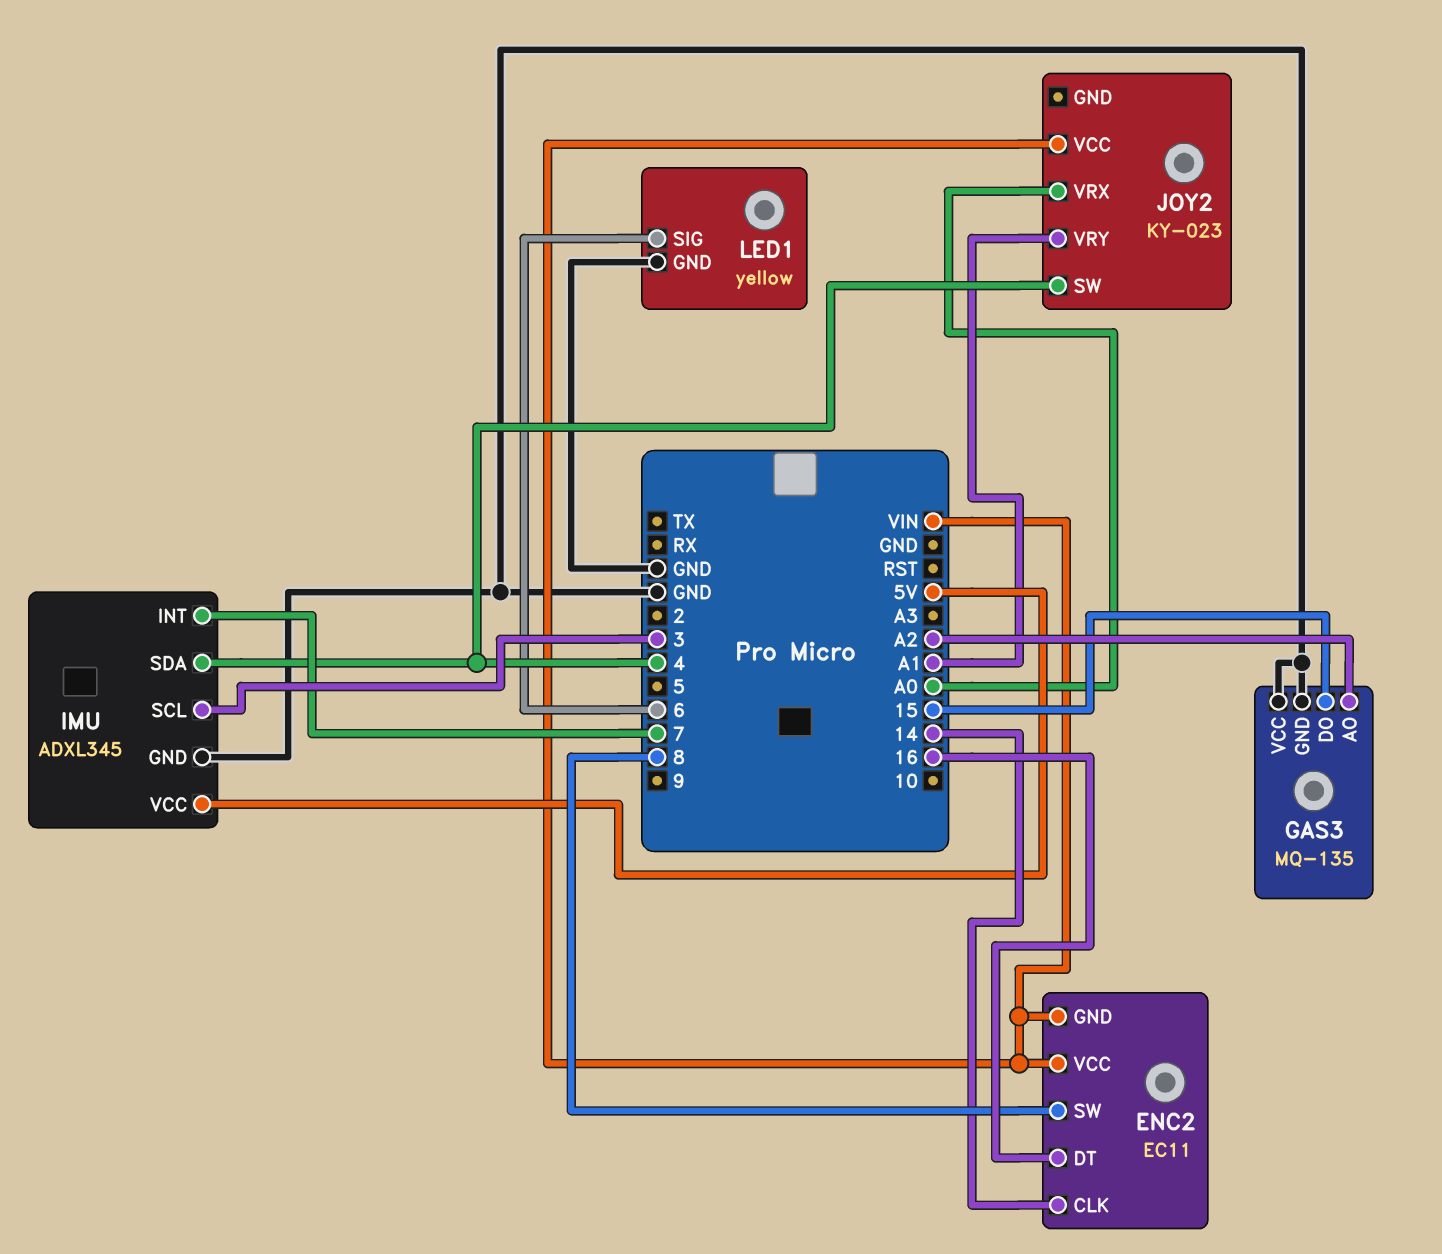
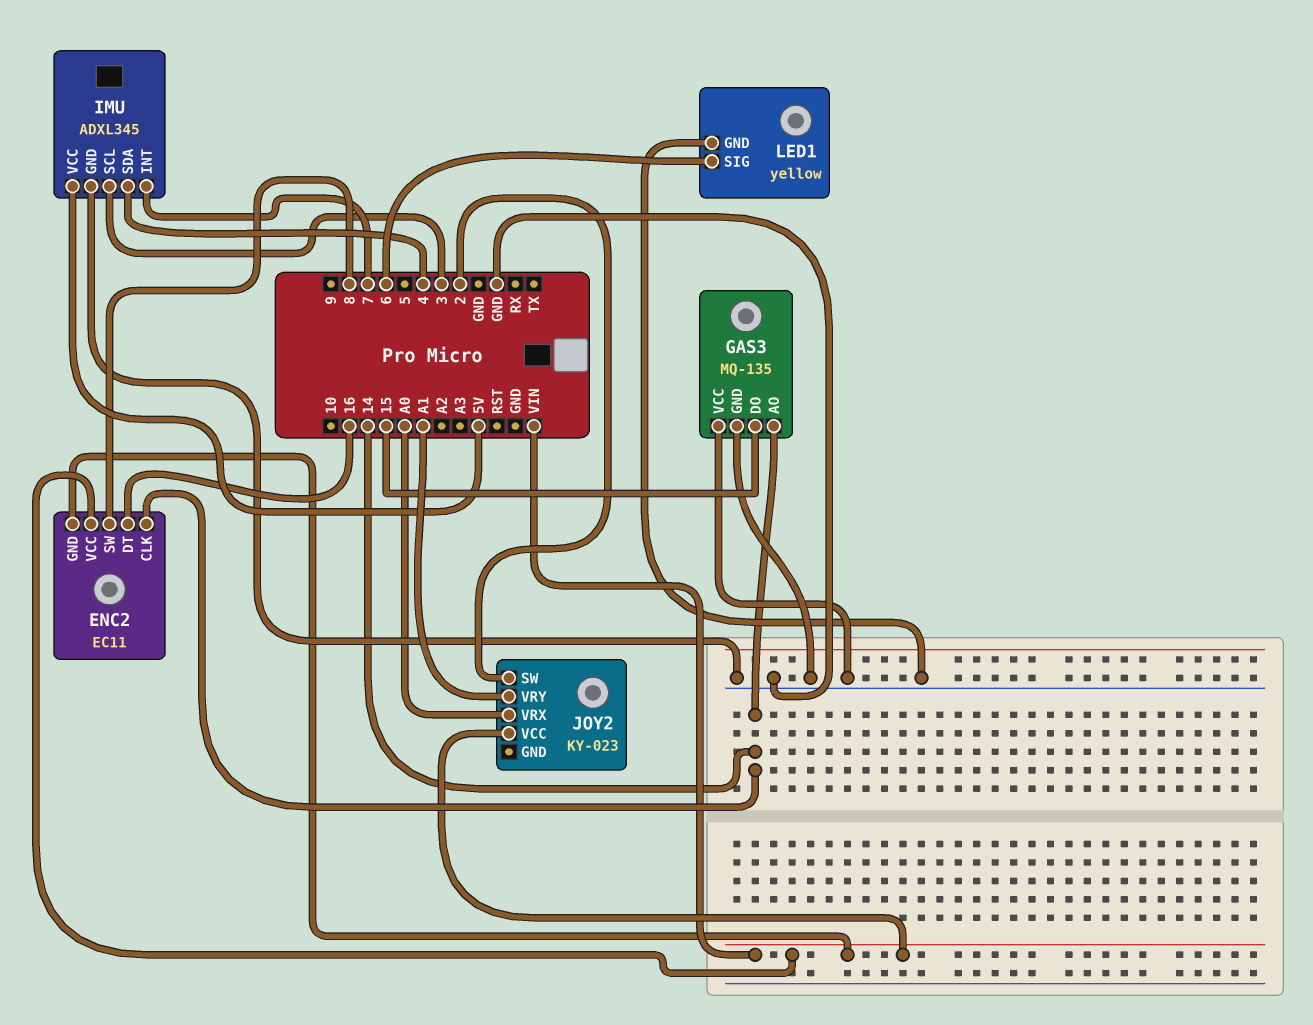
GAS3 pin AO: A2 -> 14
JOY2 pin SW: 4 -> 2

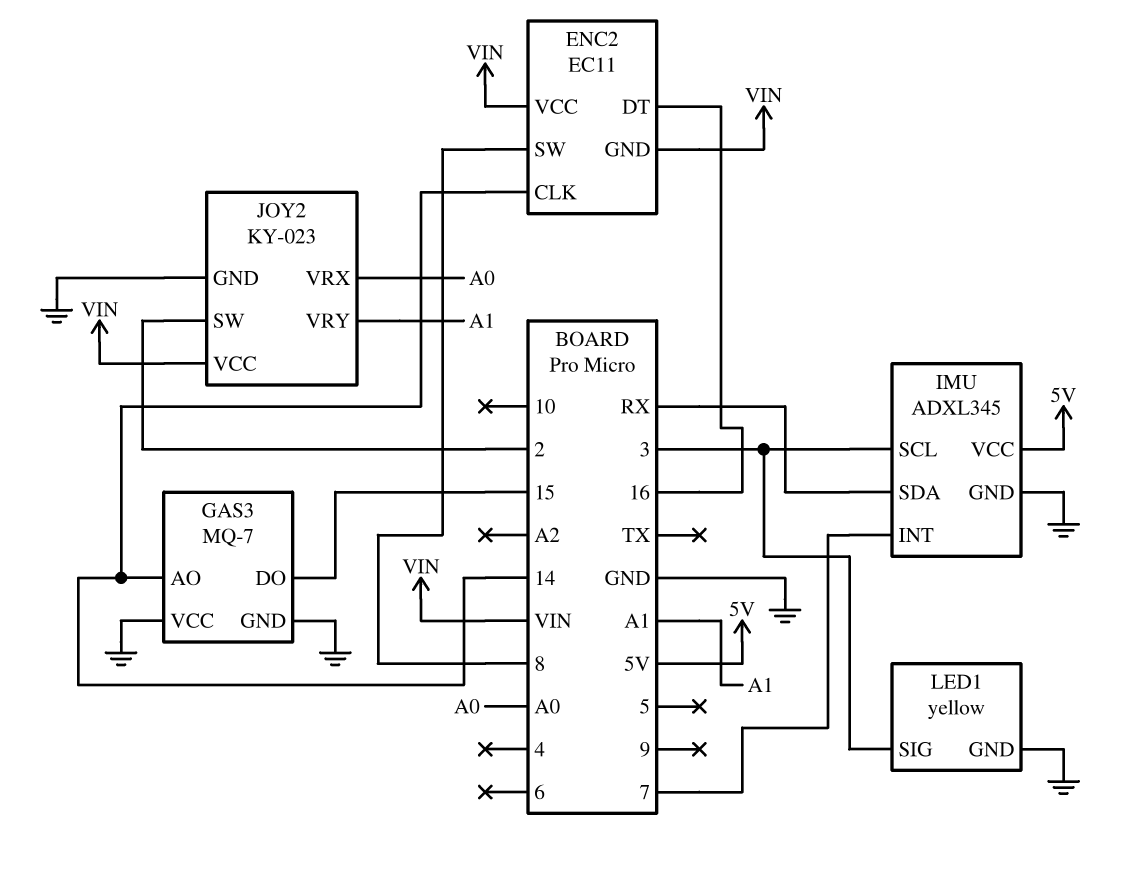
GAS3: MQ-135 -> MQ-7
IMU pin SDA: 4 -> RX
JOY2 pin GND: none -> GND
LED1 pin SIG: 6 -> 3

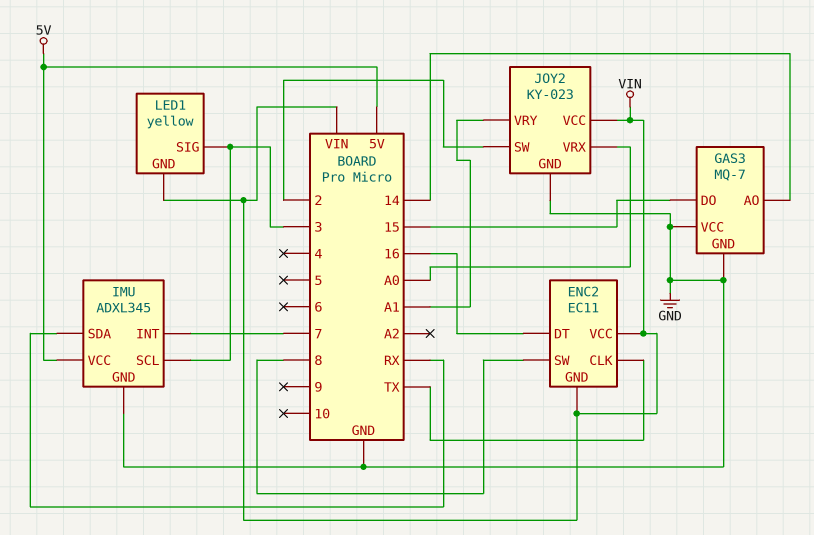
ENC2 pin CLK: 14 -> TX
LED1 pin GND: GND -> VIN

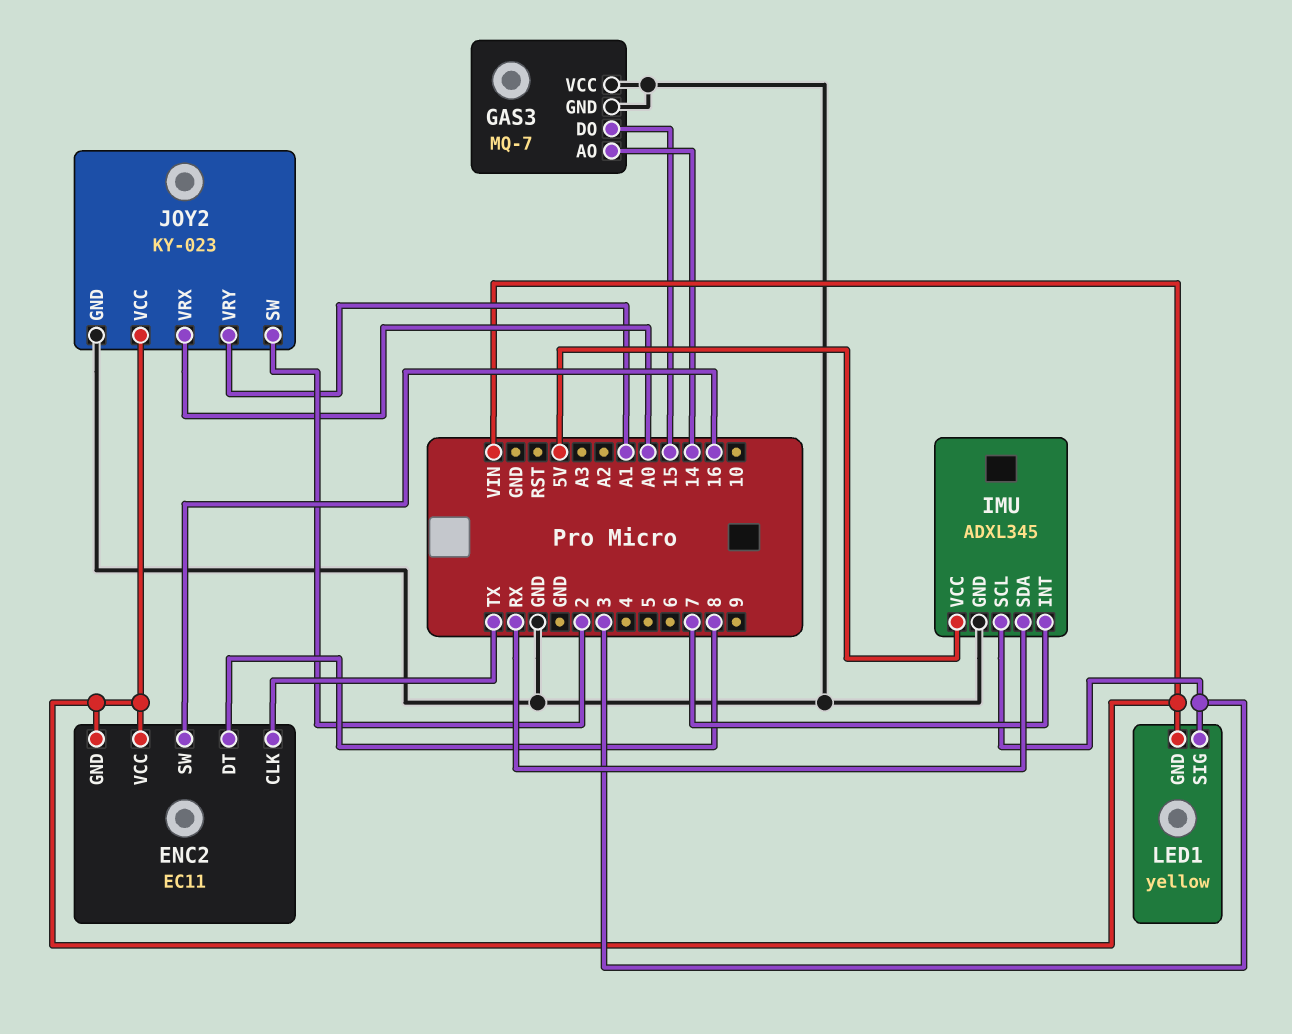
ENC2 pin DT: 16 -> 8
ENC2 pin SW: 8 -> 16

